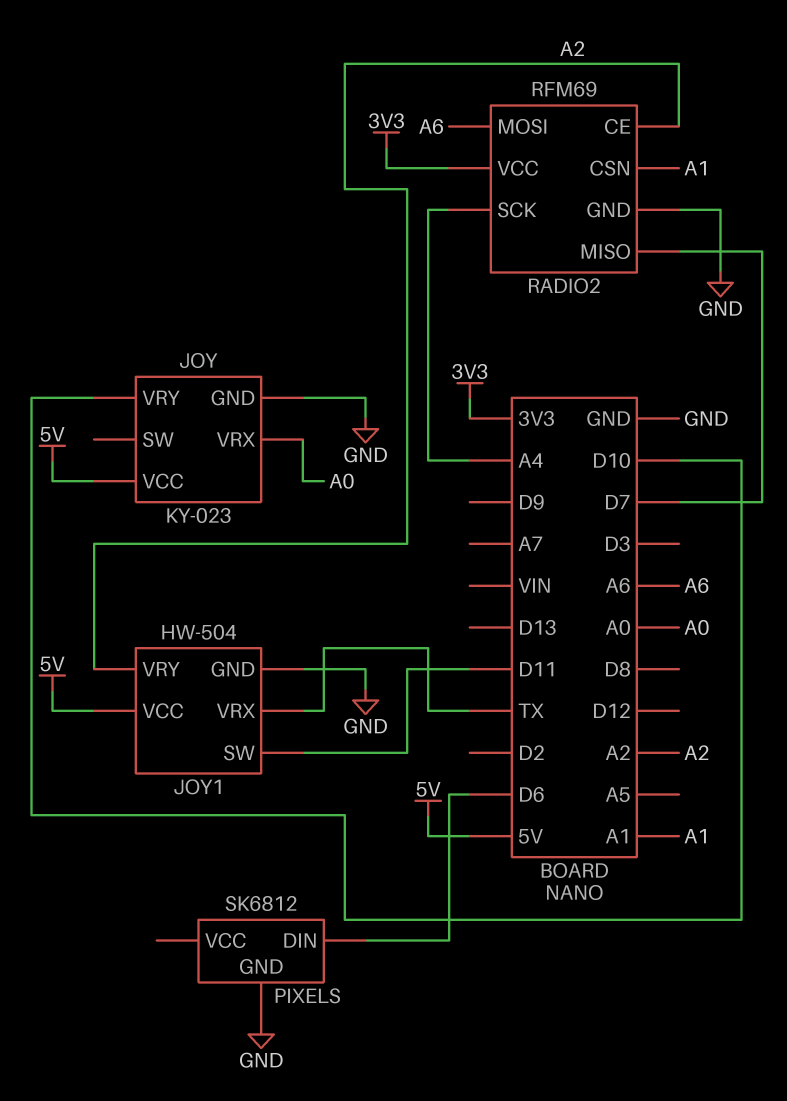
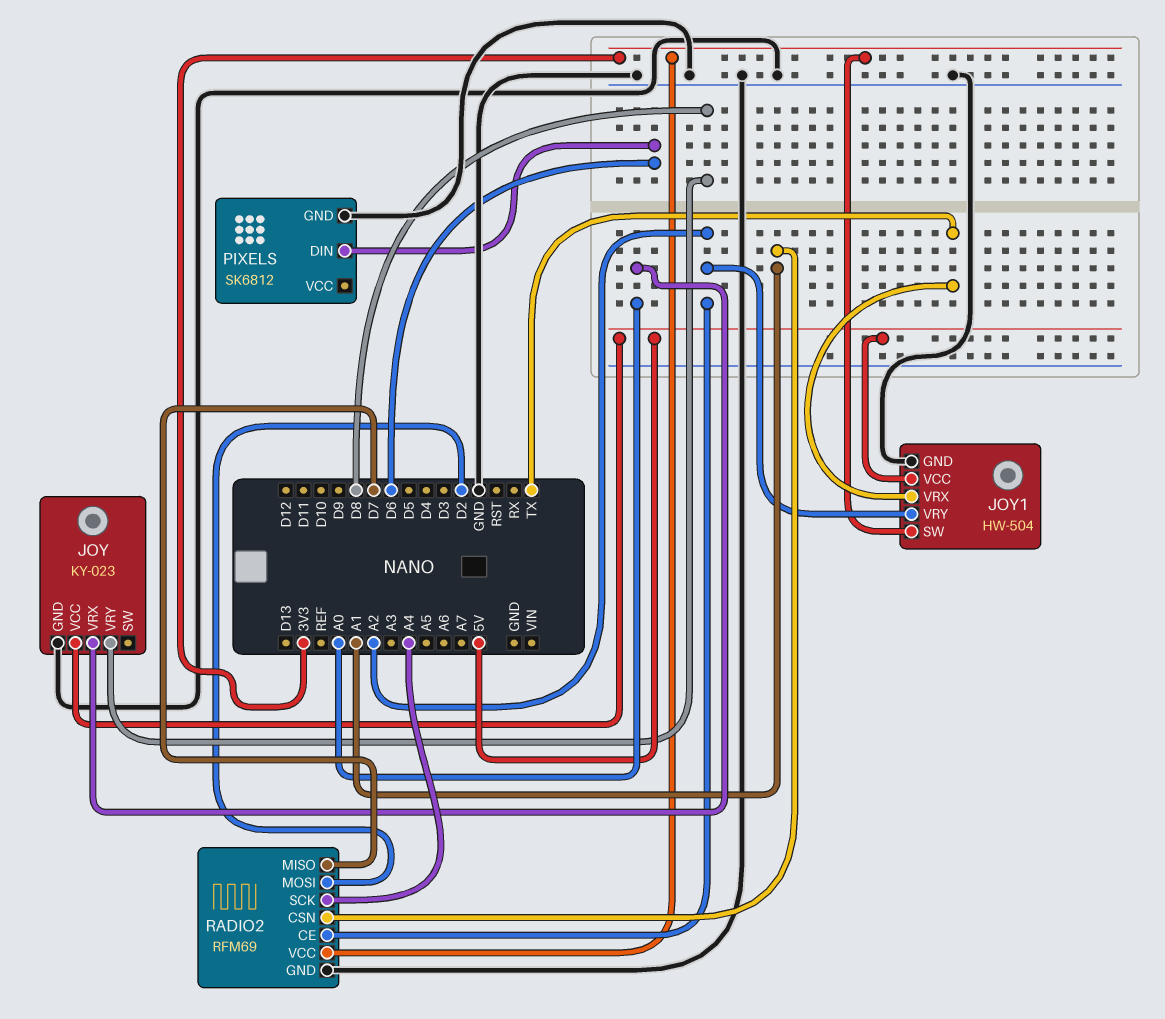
JOY pin VRY: D10 -> D8
JOY1 pin SW: D11 -> 3V3
RADIO2 pin MOSI: A6 -> D2

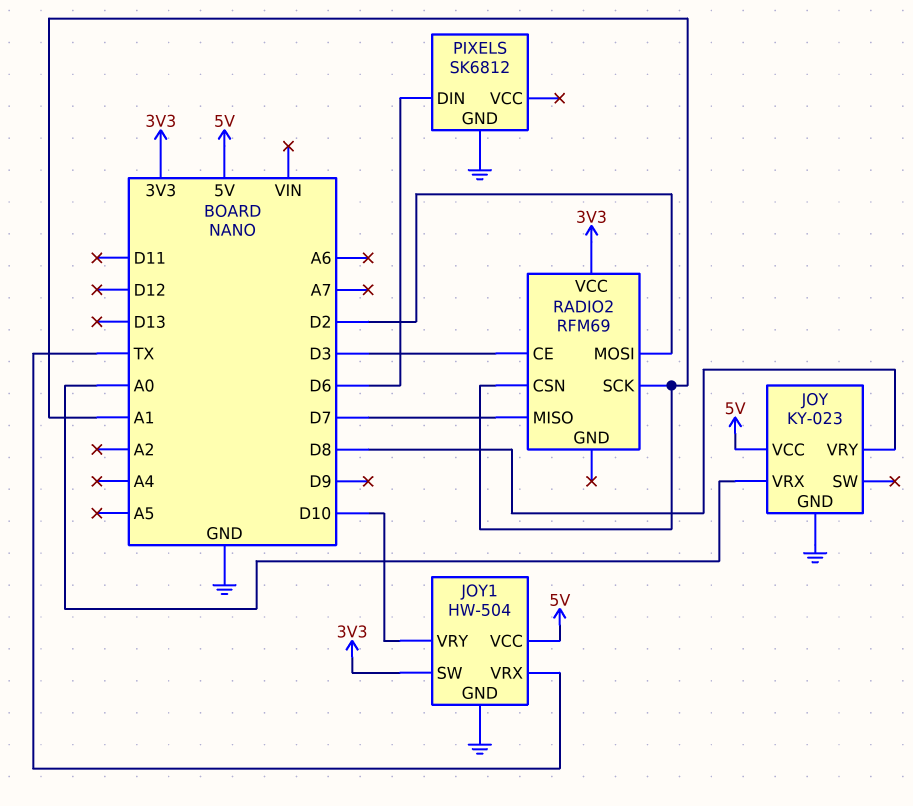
JOY1 pin VRY: A2 -> D10
RADIO2 pin CE: A2 -> D3
RADIO2 pin GND: GND -> none
RADIO2 pin SCK: A4 -> A1

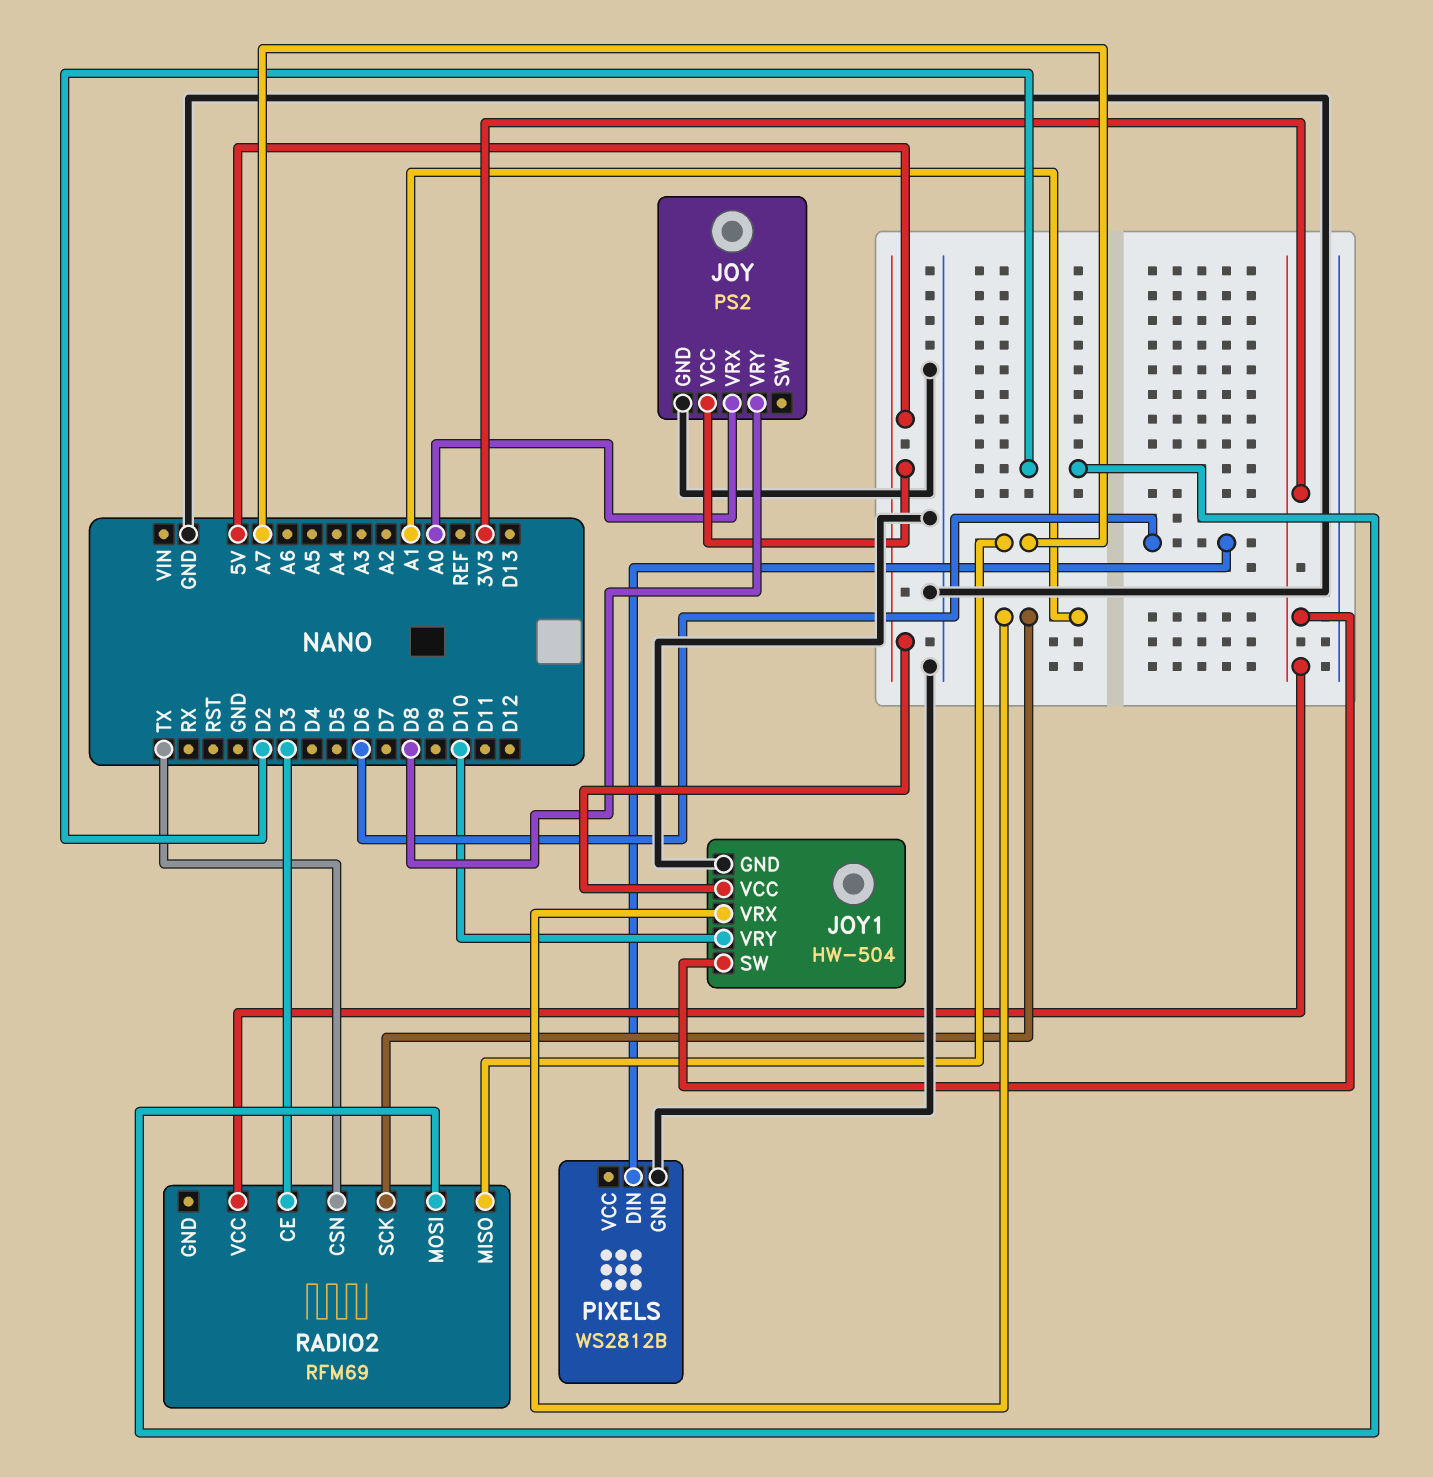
JOY: KY-023 -> PS2
JOY1 pin VRX: TX -> A1
PIXELS: SK6812 -> WS2812B
RADIO2 pin CSN: A1 -> TX
RADIO2 pin MISO: D7 -> A7

